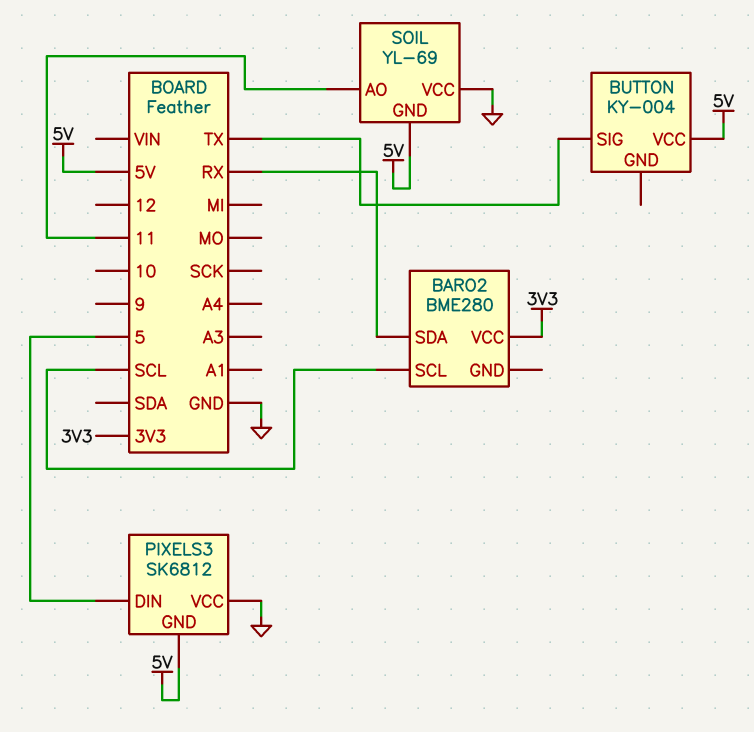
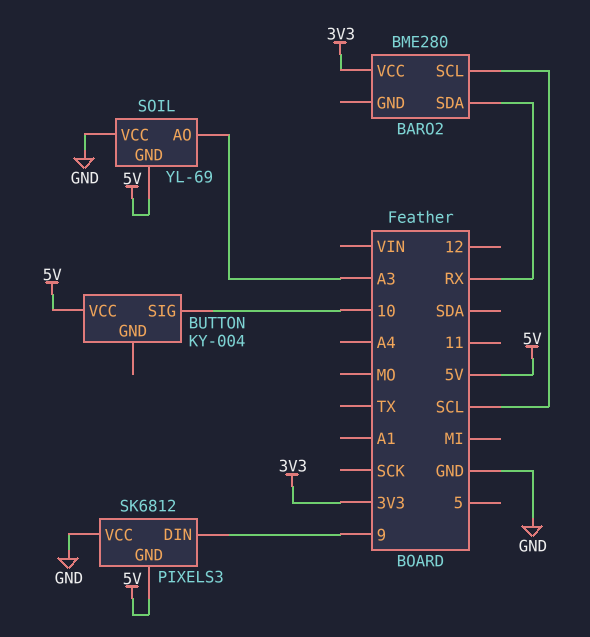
BUTTON pin SIG: TX -> 10
PIXELS3 pin DIN: 5 -> 9
SOIL pin AO: 11 -> A3

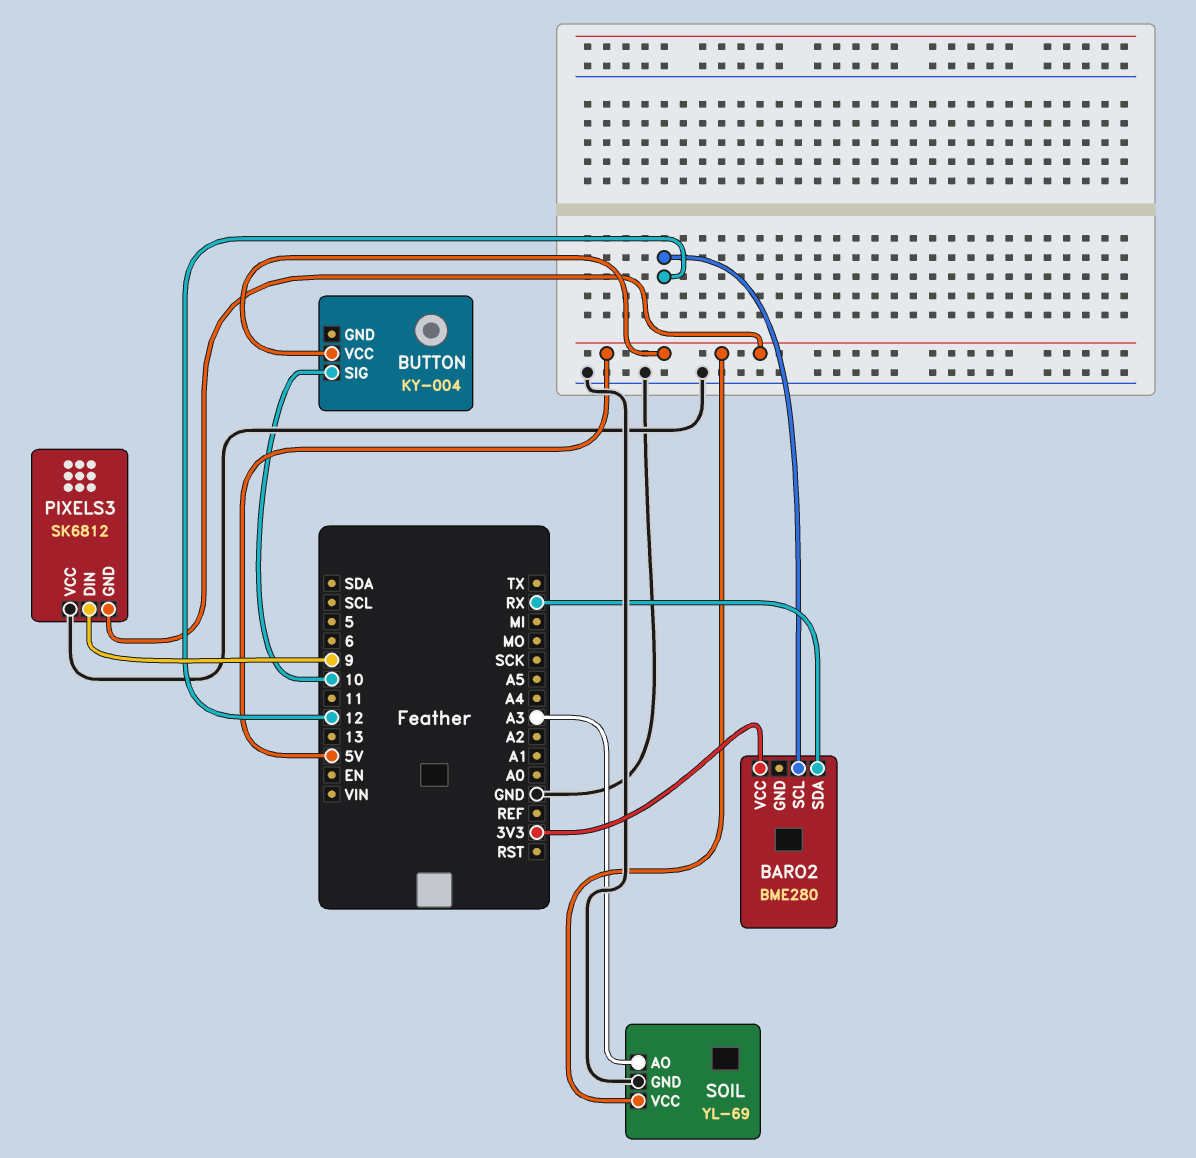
BARO2 pin SCL: SCL -> 12
SOIL pin GND: 5V -> GND
SOIL pin VCC: GND -> 5V

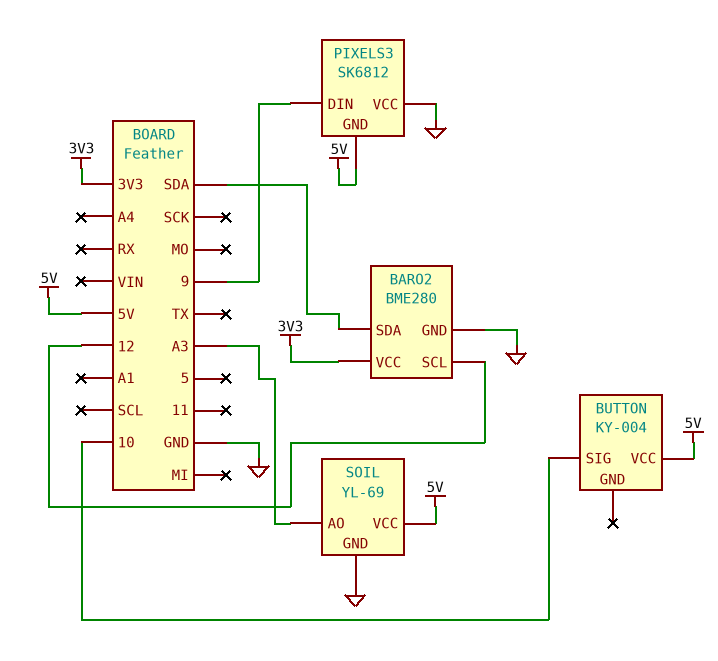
BARO2 pin GND: none -> GND
BARO2 pin SDA: RX -> SDA

